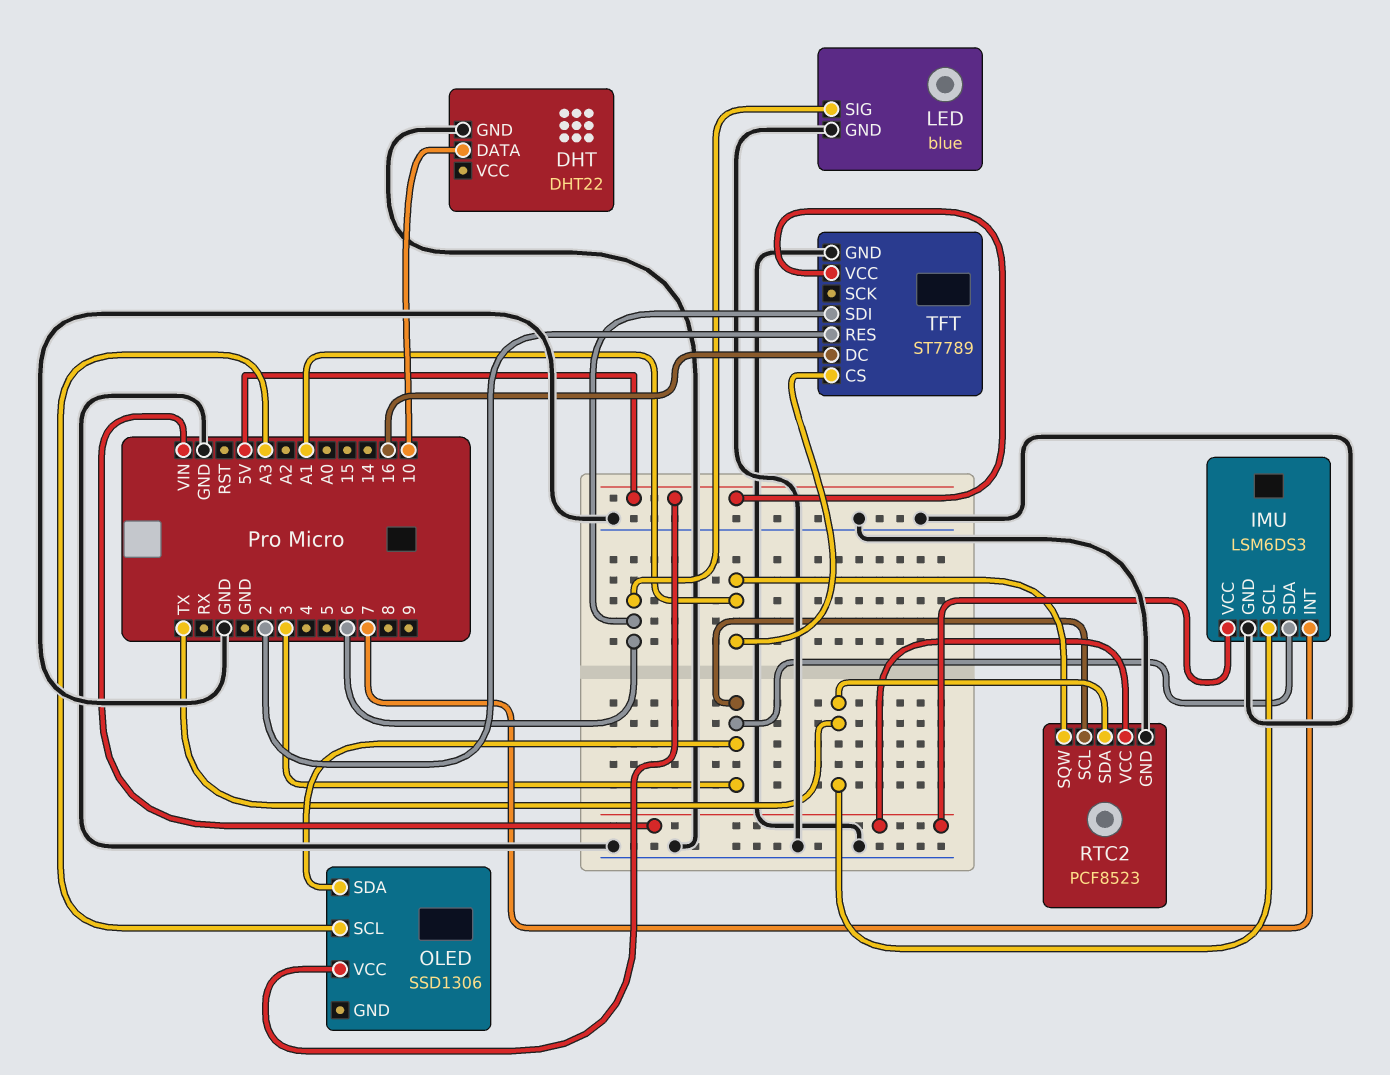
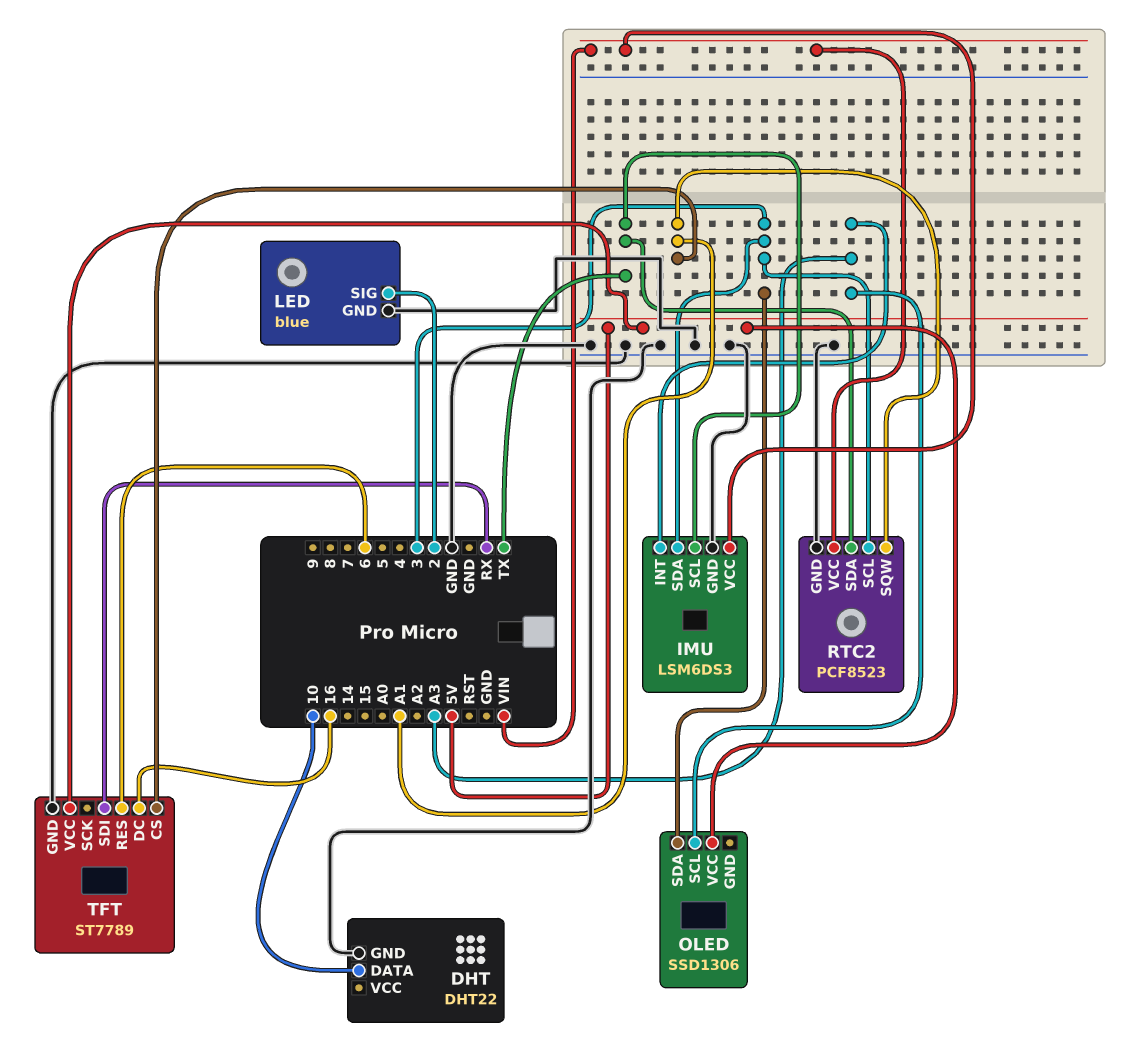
IMU pin INT: 7 -> A3
LED pin SIG: 6 -> 2
TFT pin RES: 2 -> 6
TFT pin SDI: 6 -> RX

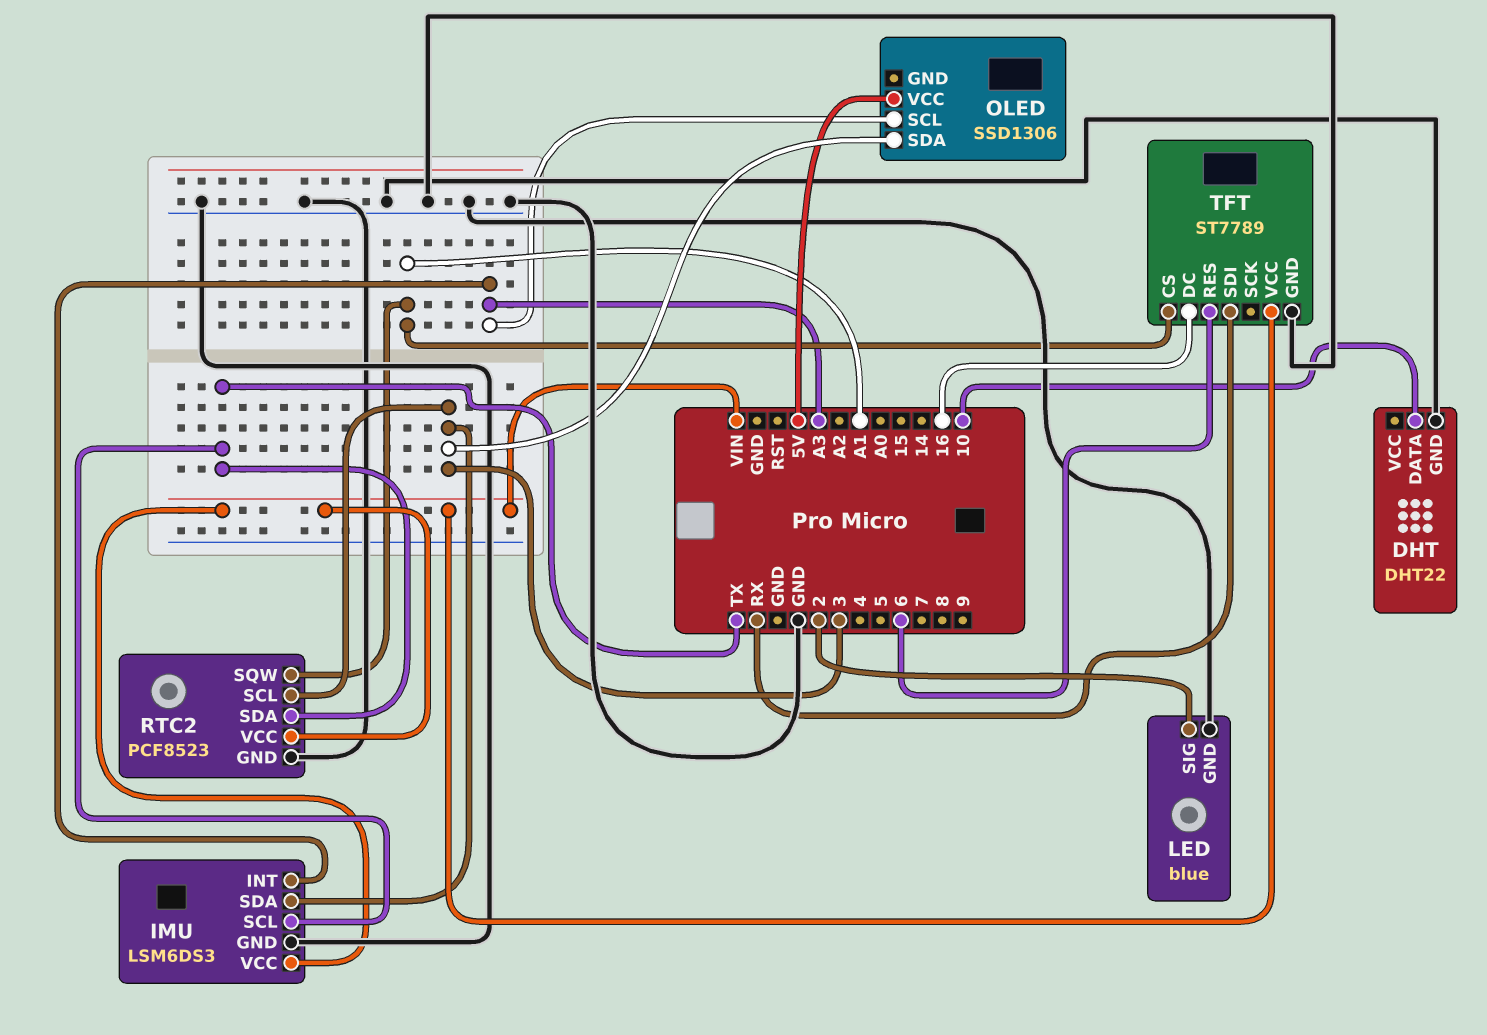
TFT pin VCC: 5V -> VIN

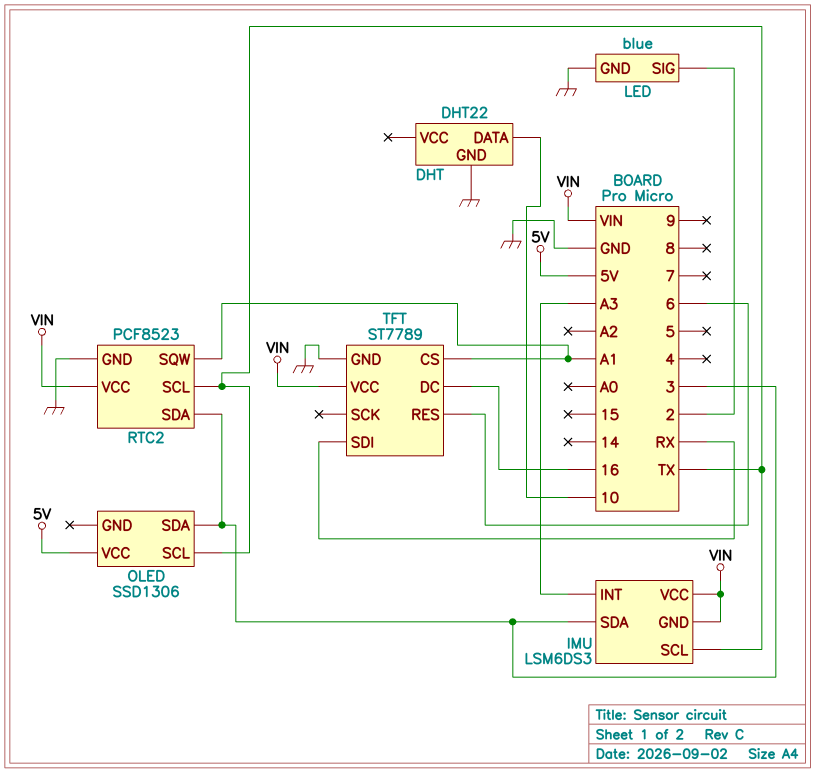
IMU pin GND: GND -> VIN
OLED pin SCL: A3 -> TX
RTC2 pin SCL: 3 -> TX
RTC2 pin SDA: TX -> 3

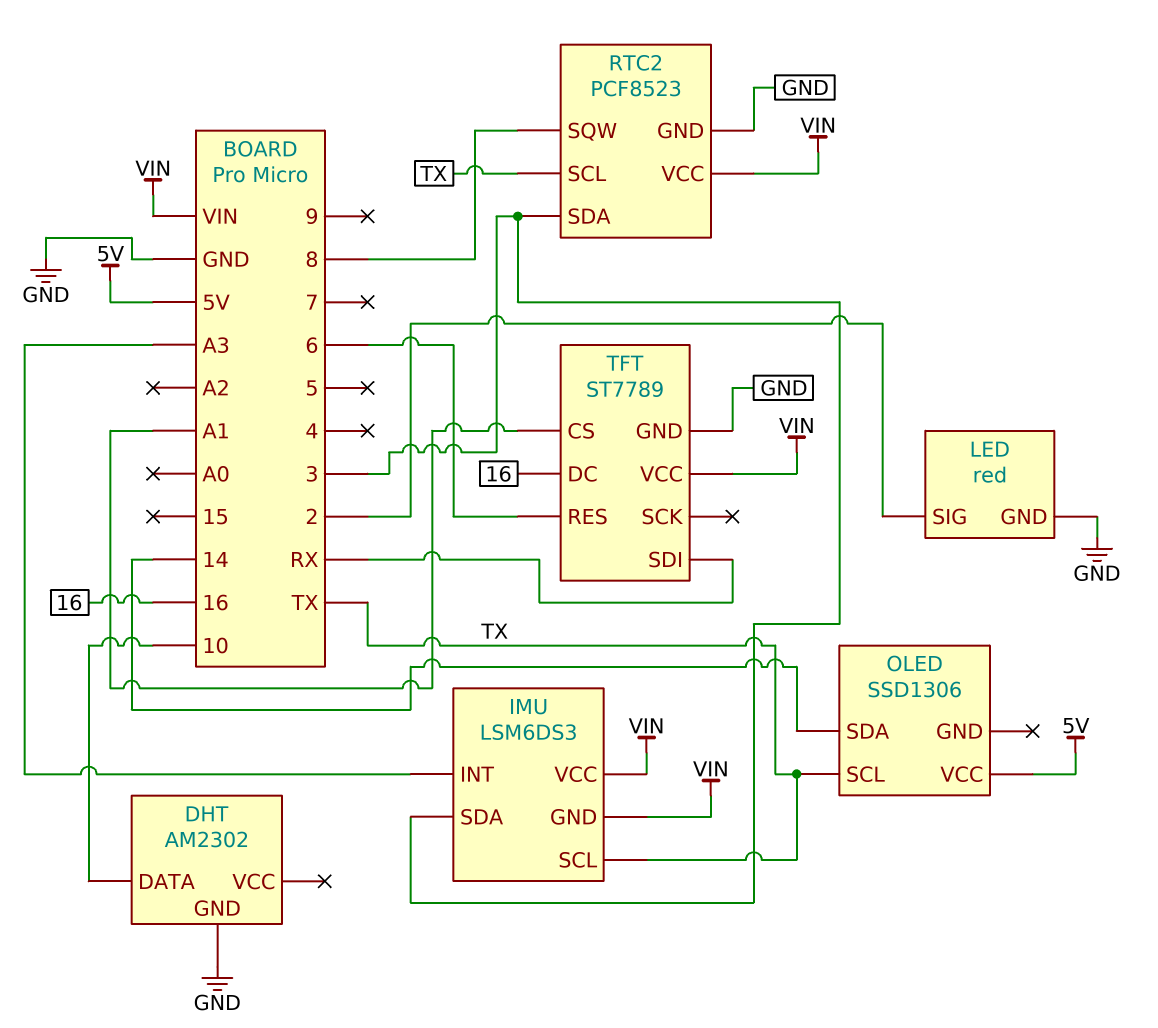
DHT: DHT22 -> AM2302
LED: blue -> red
OLED pin SDA: 3 -> 14
RTC2 pin SQW: A1 -> 8

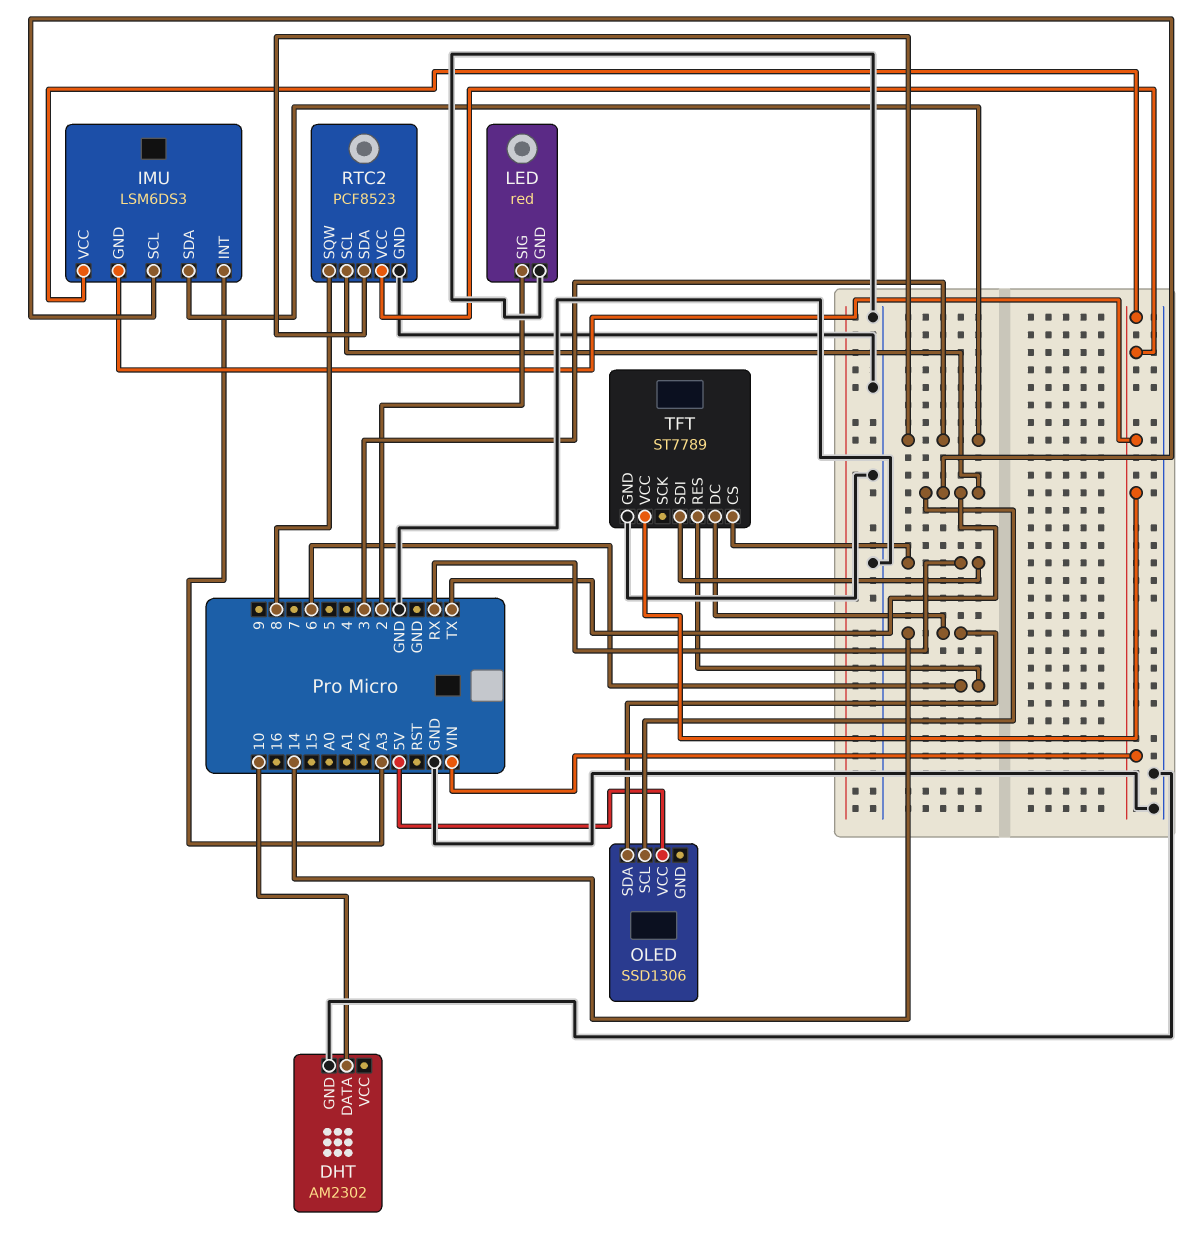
TFT pin CS: A1 -> RX
TFT pin DC: 16 -> 14

